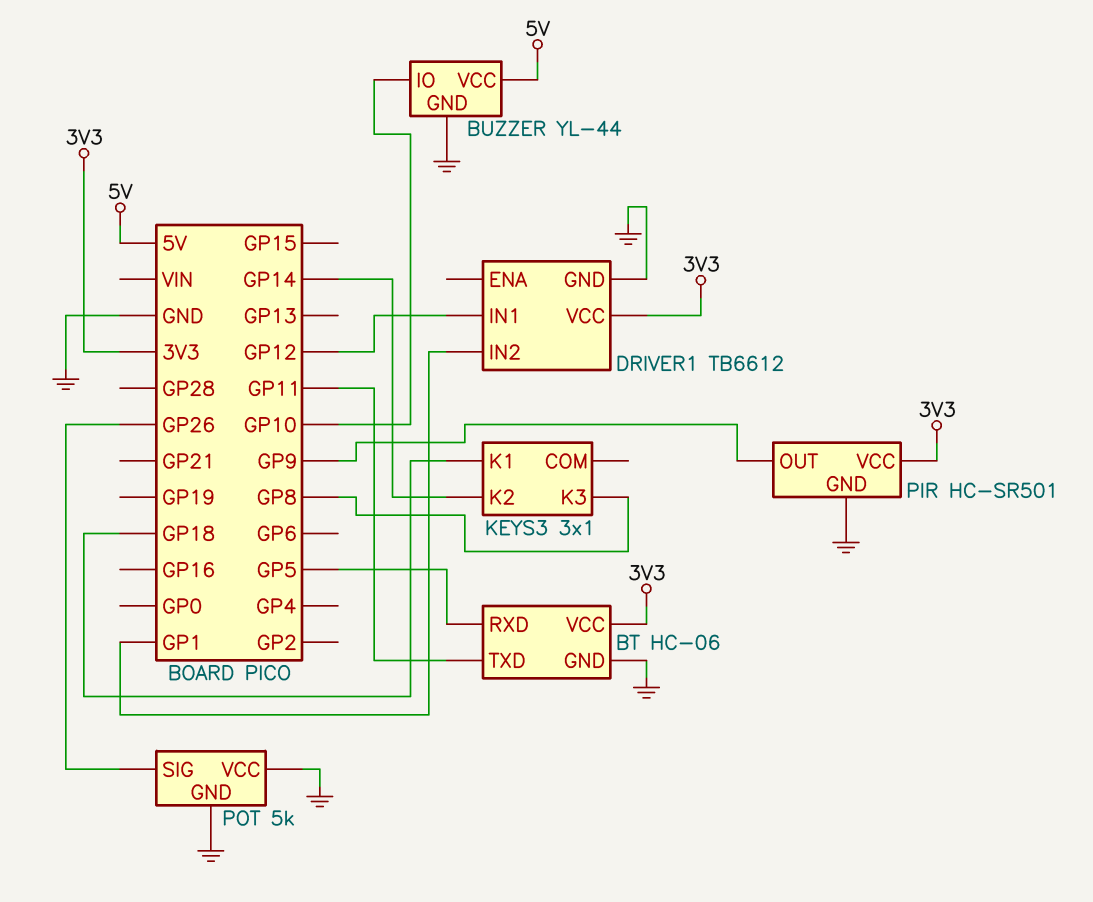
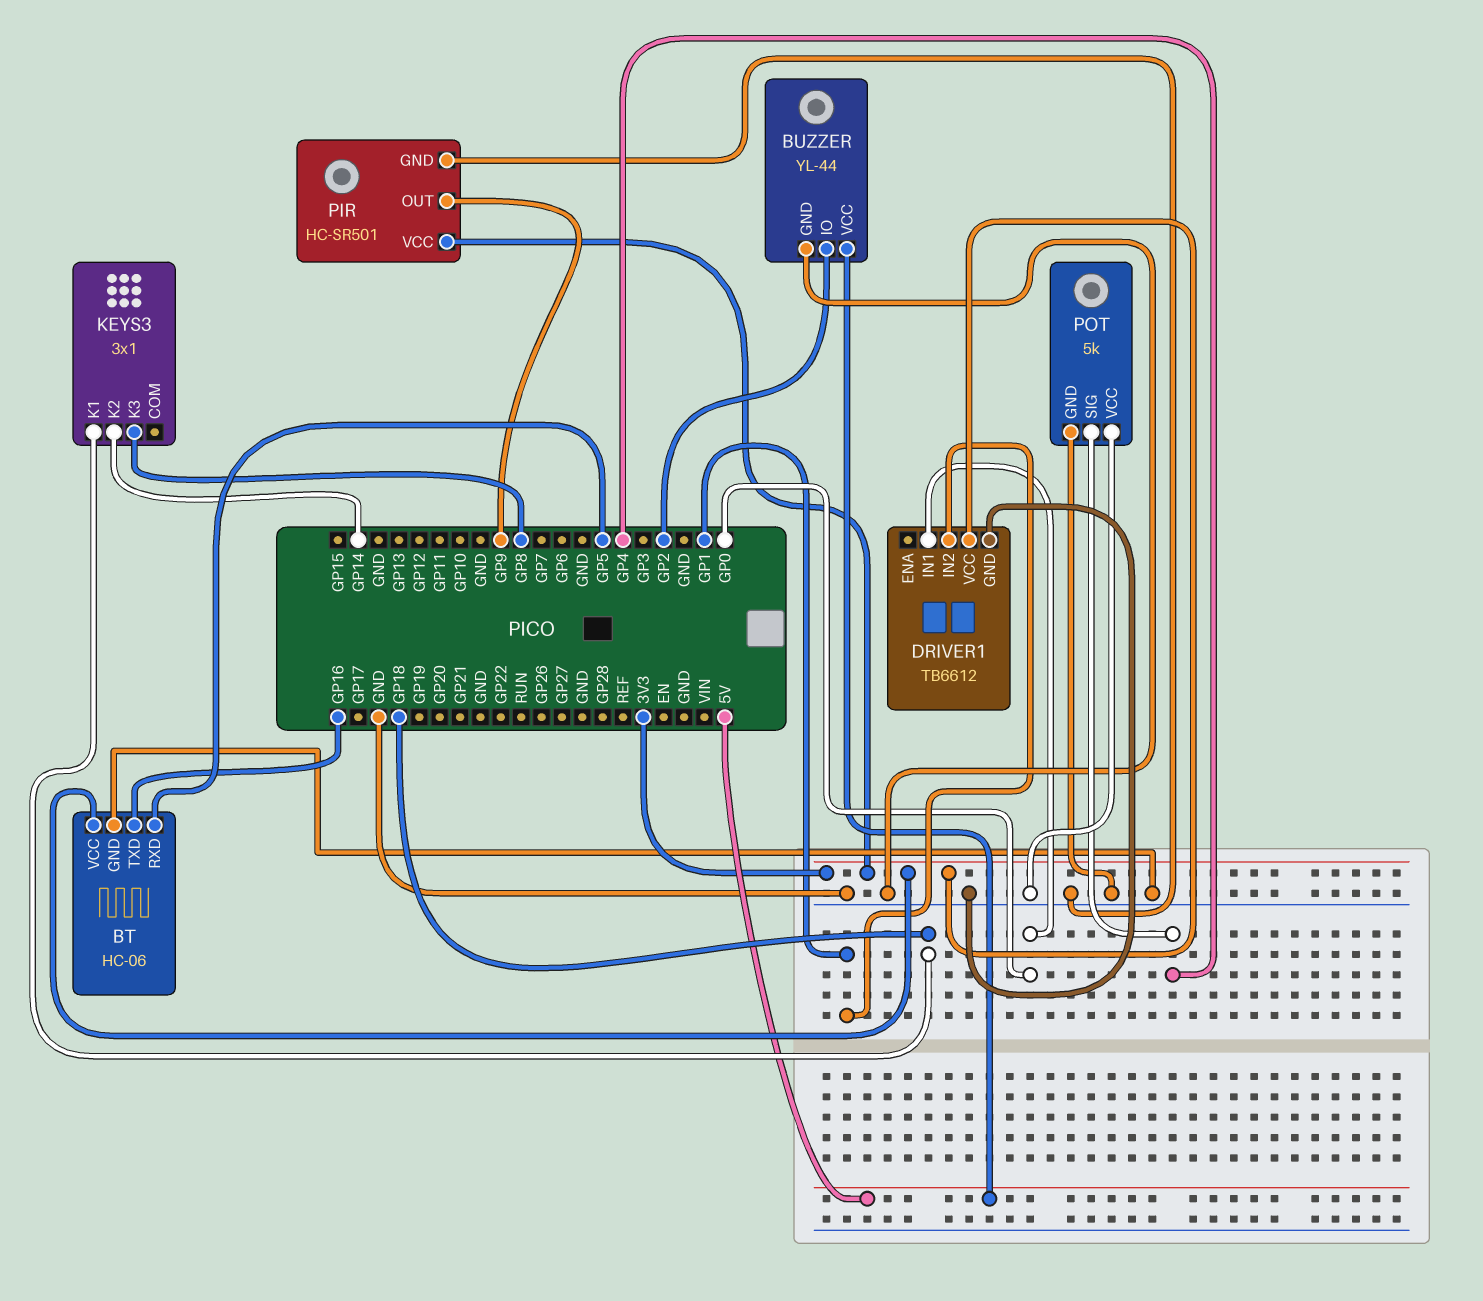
BT pin TXD: GP11 -> GP16
BUZZER pin IO: GP10 -> GP2
DRIVER1 pin IN1: GP12 -> GP0
POT pin SIG: GP26 -> GP4

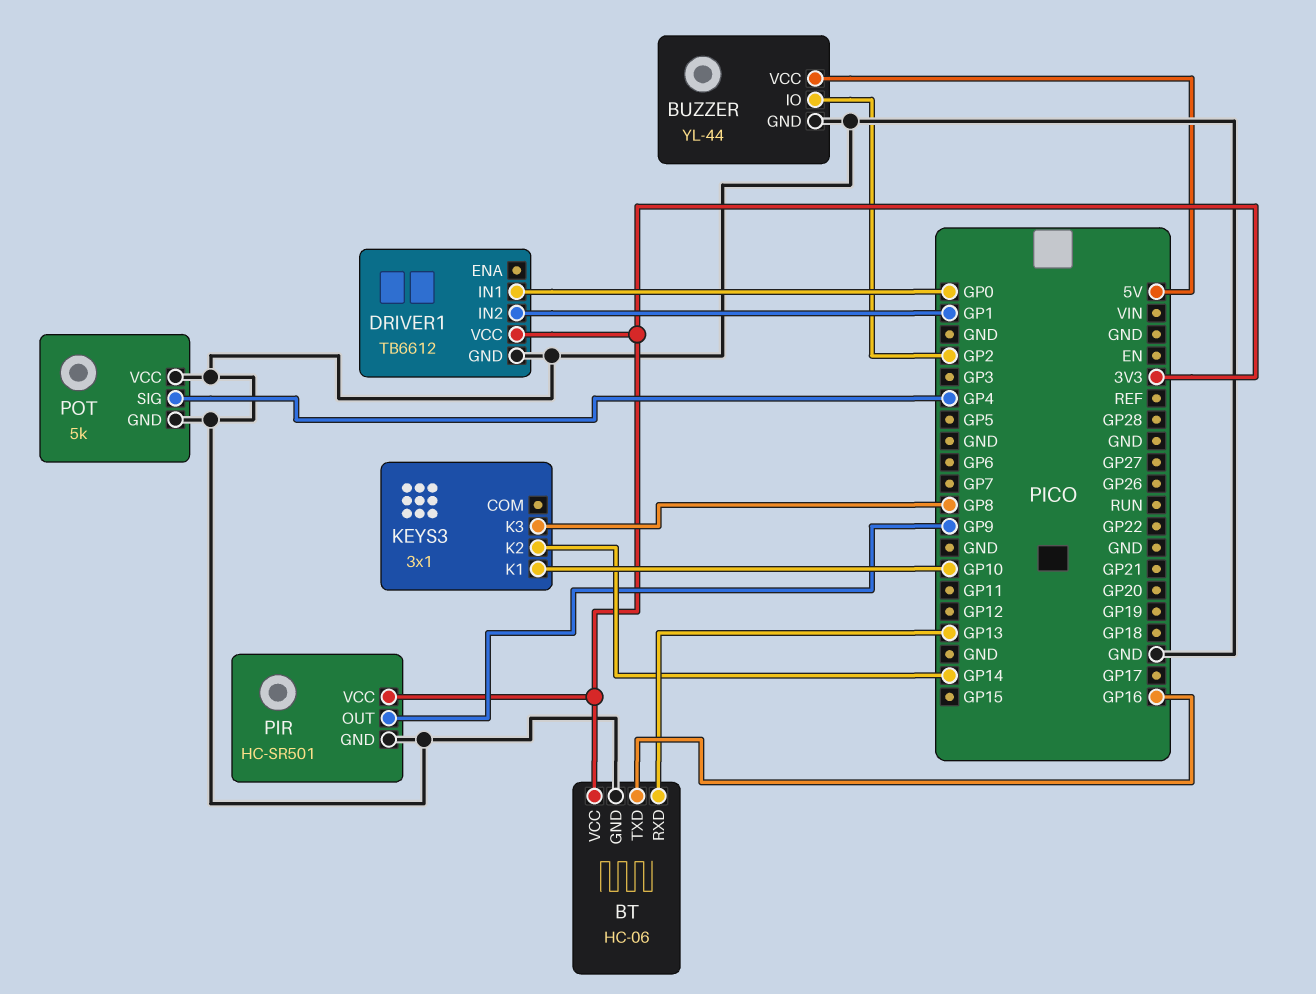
BT pin RXD: GP5 -> GP13
KEYS3 pin K1: GP18 -> GP10

